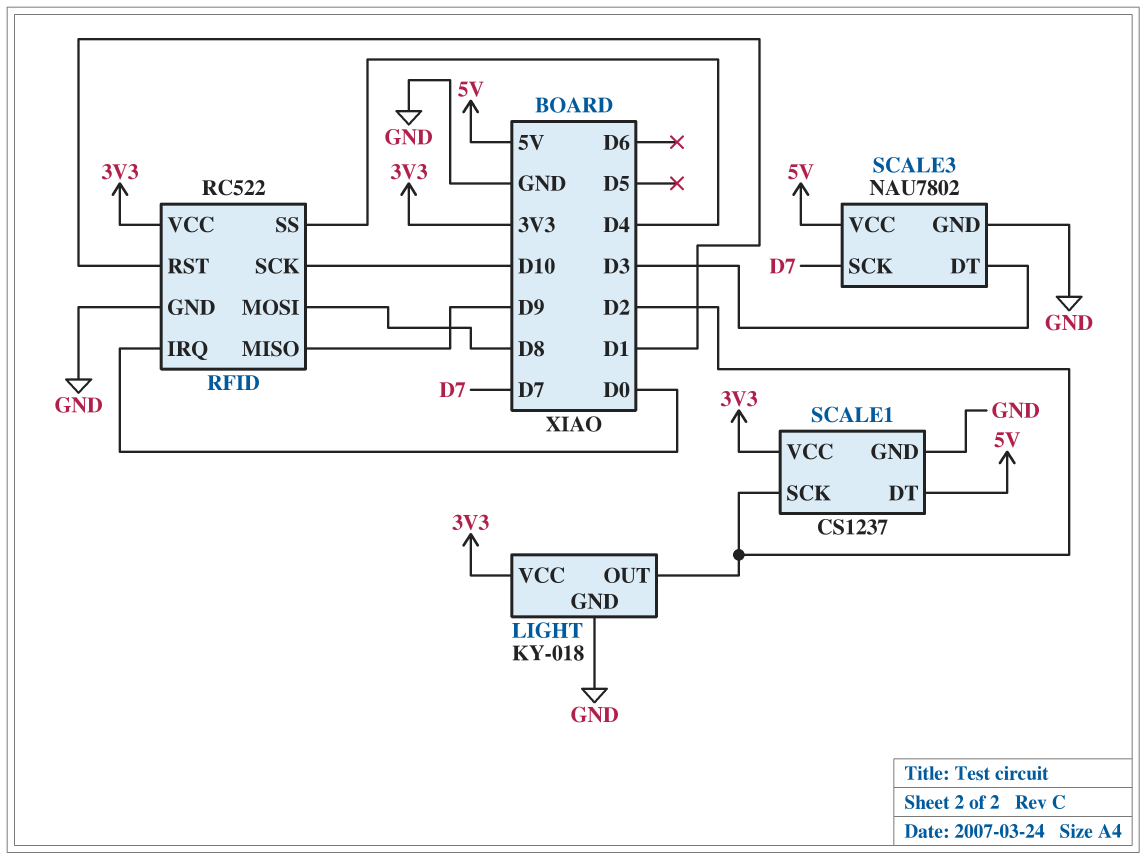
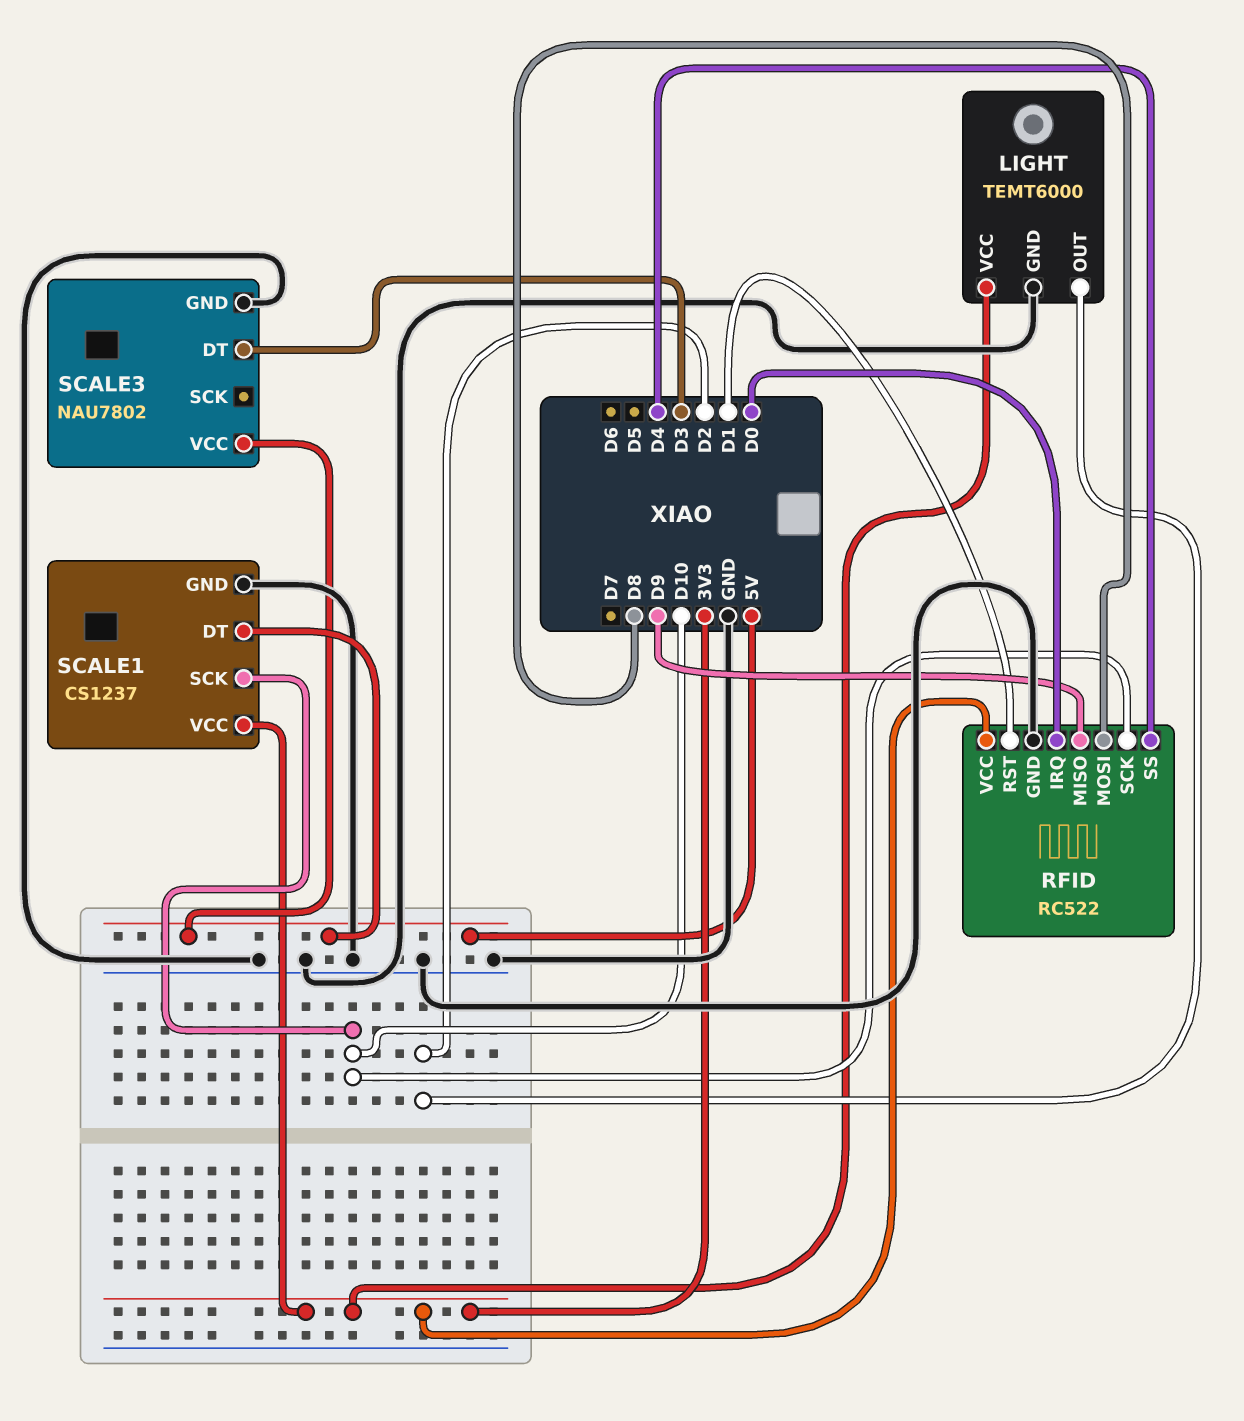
LIGHT: KY-018 -> TEMT6000
SCALE1 pin SCK: D2 -> D10
SCALE3 pin SCK: D7 -> none

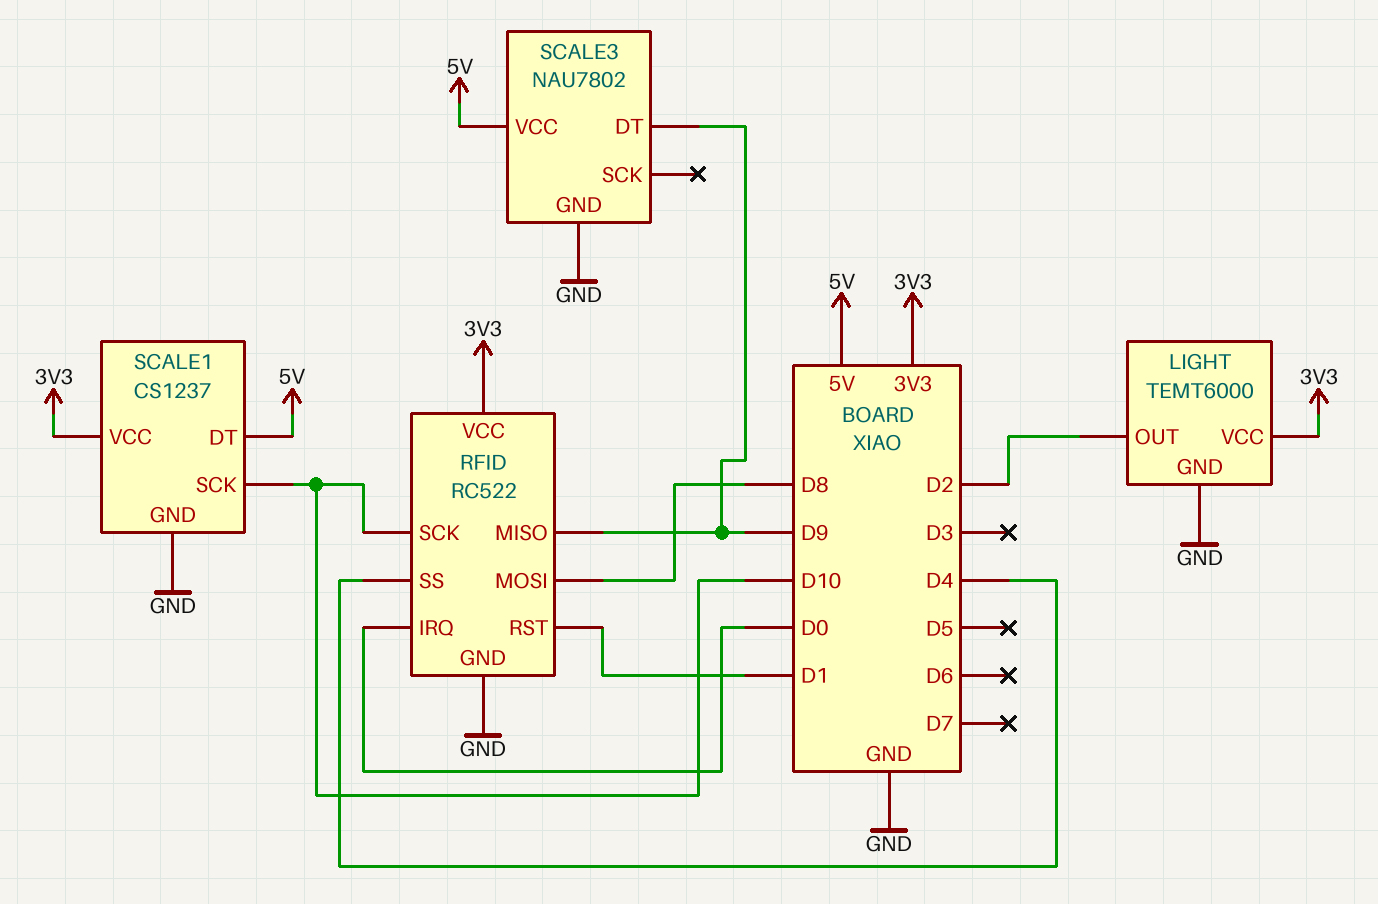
SCALE3 pin DT: D3 -> D9

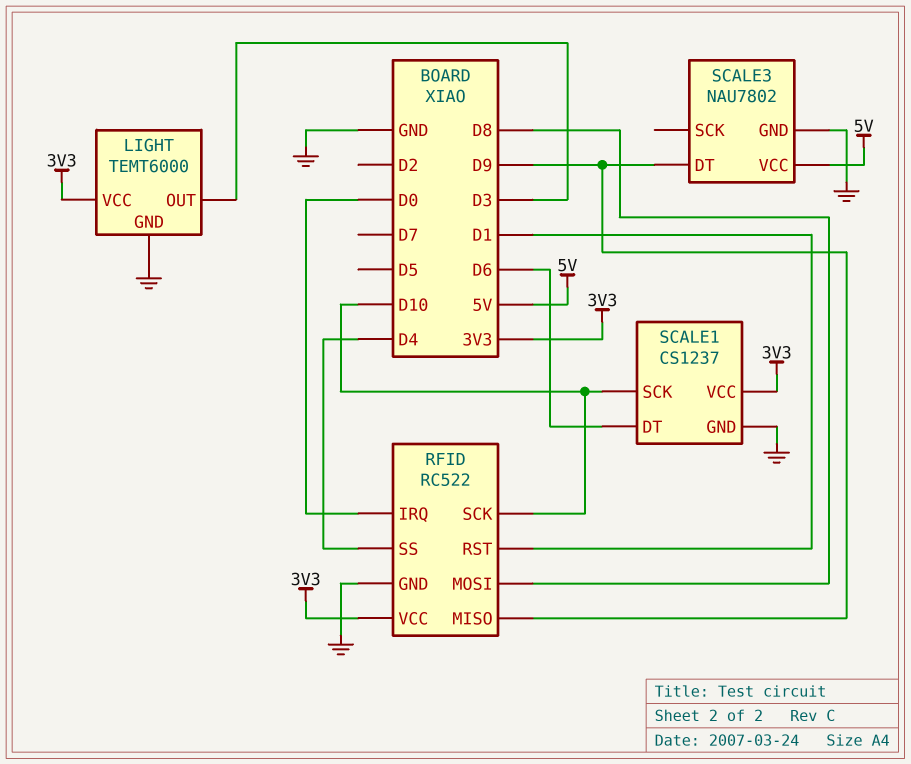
LIGHT pin OUT: D2 -> D3
SCALE1 pin DT: 5V -> D6

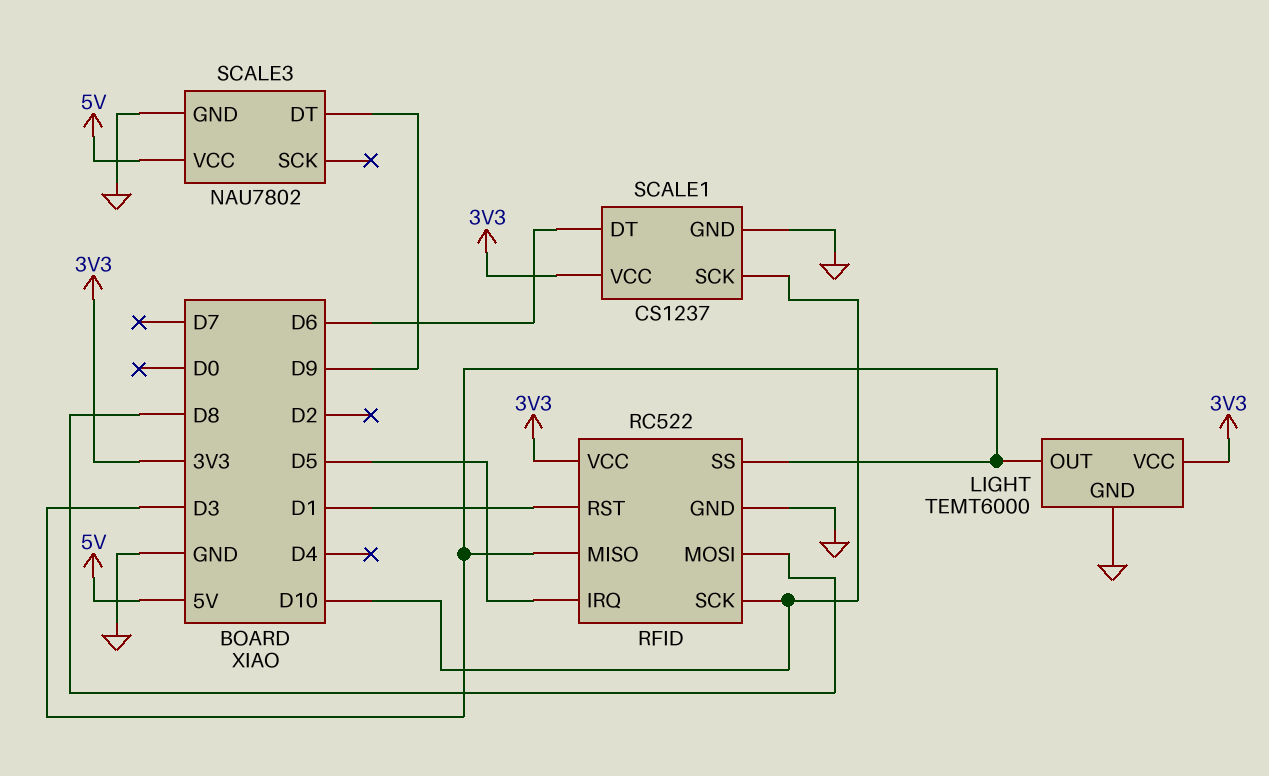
RFID pin IRQ: D0 -> D5
RFID pin MISO: D9 -> D3
RFID pin SS: D4 -> D3

